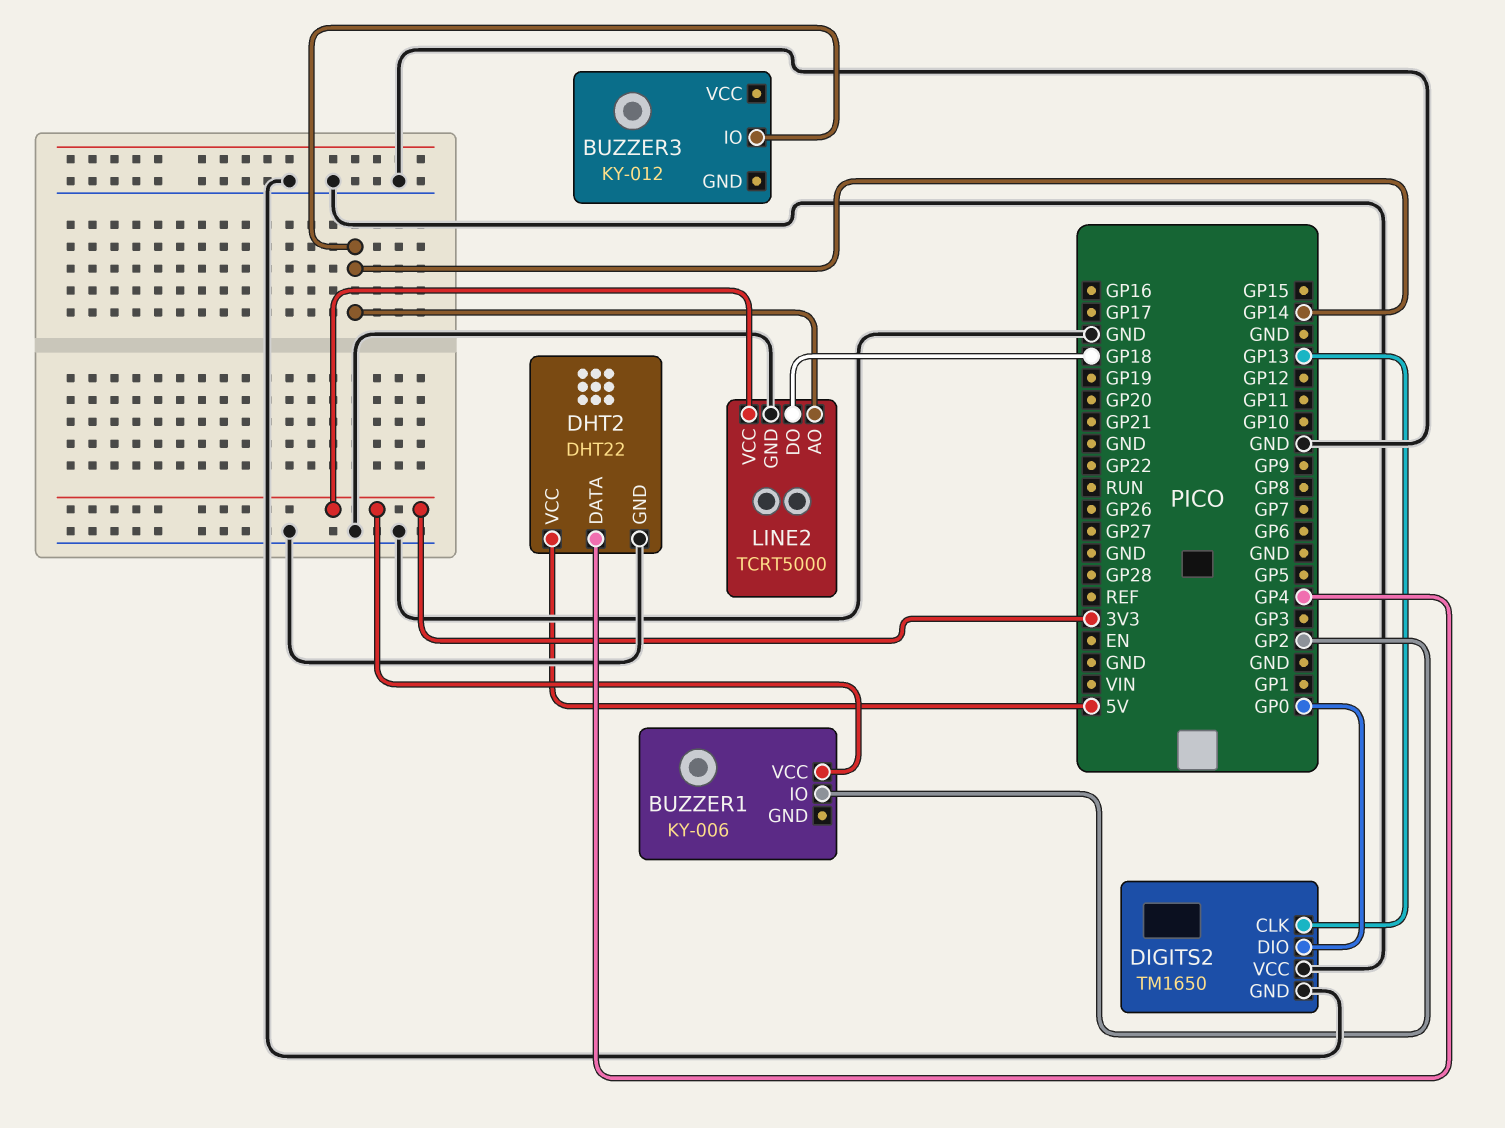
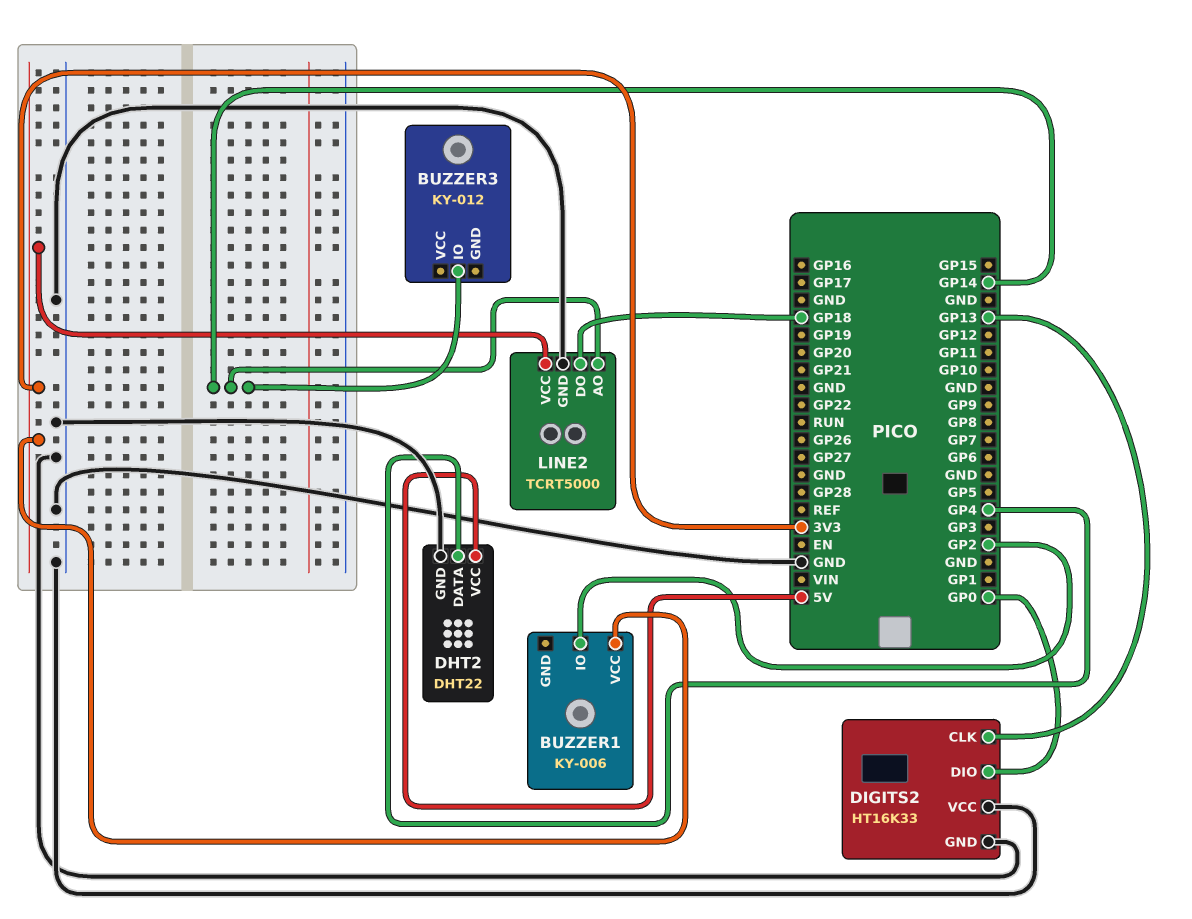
DIGITS2: TM1650 -> HT16K33

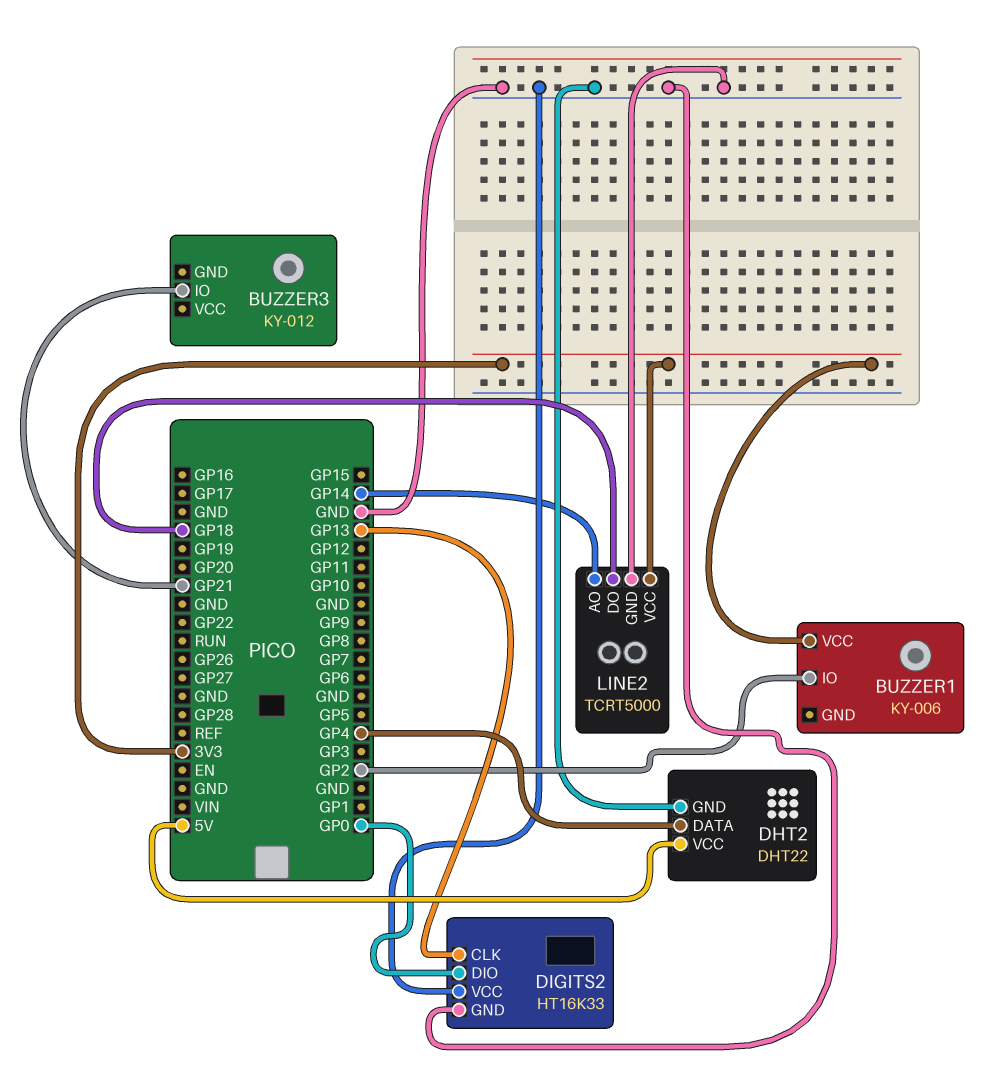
BUZZER3 pin IO: GP14 -> GP21

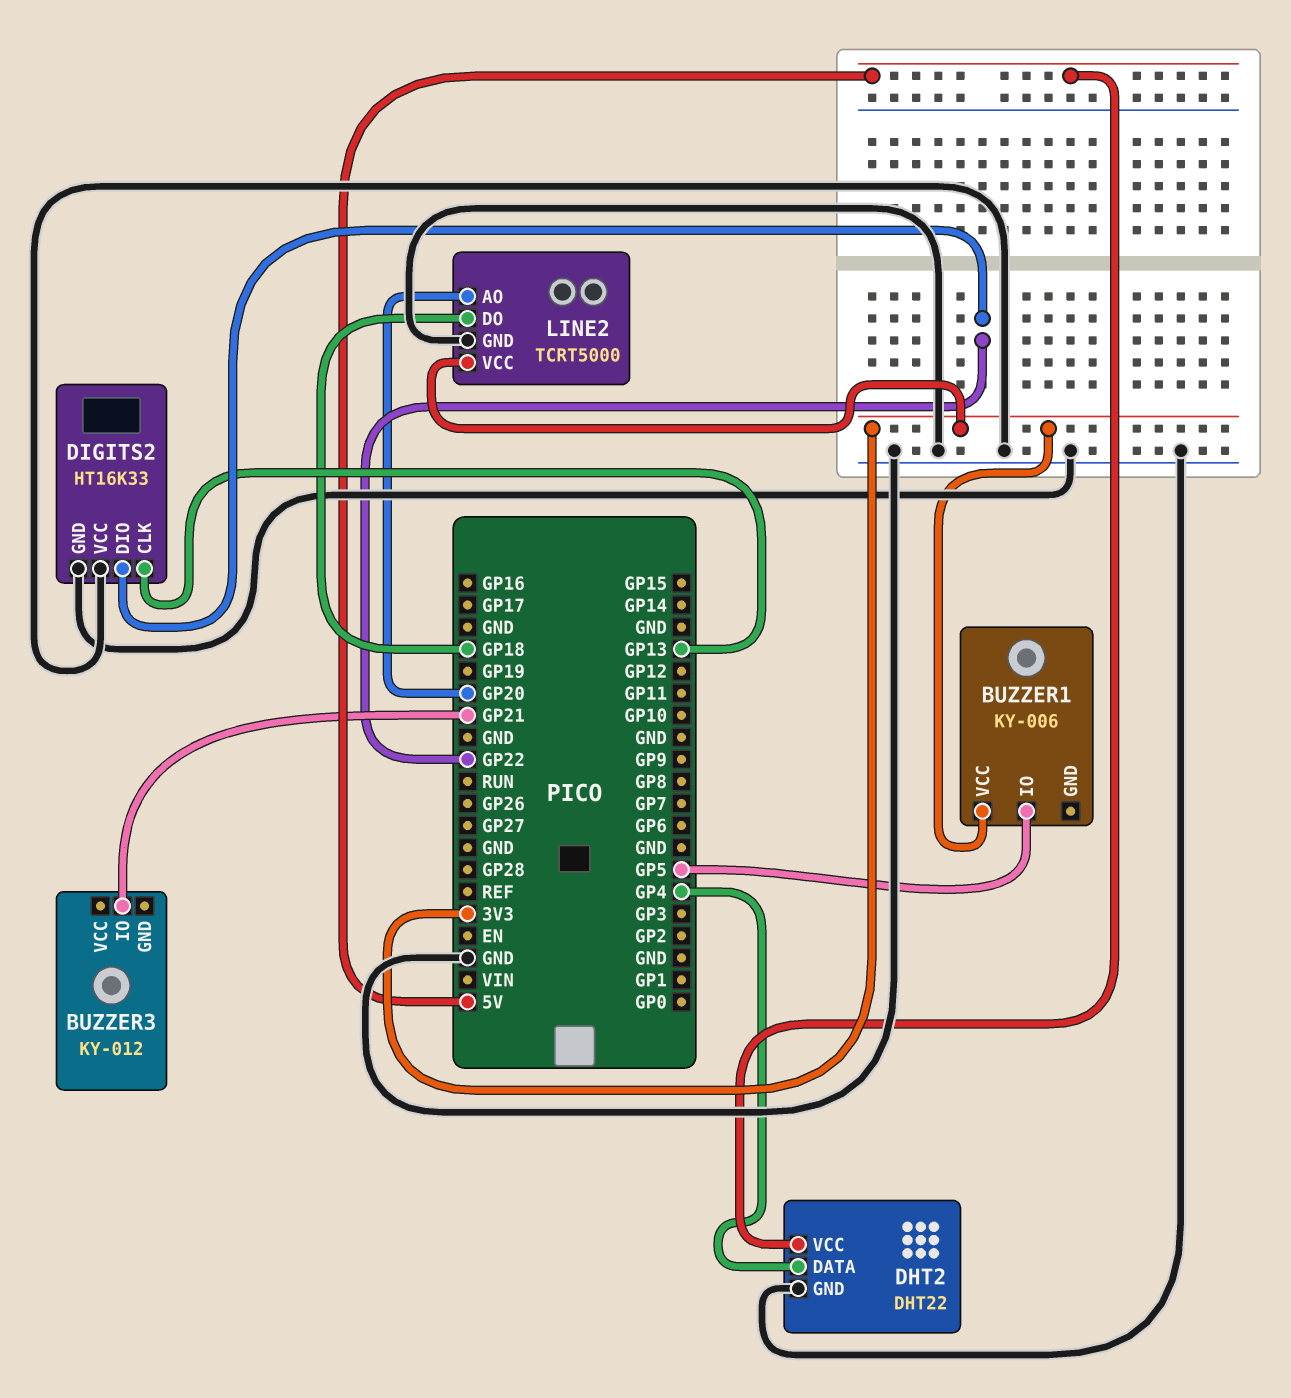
BUZZER1 pin IO: GP2 -> GP5
DIGITS2 pin DIO: GP0 -> GP22
LINE2 pin AO: GP14 -> GP20

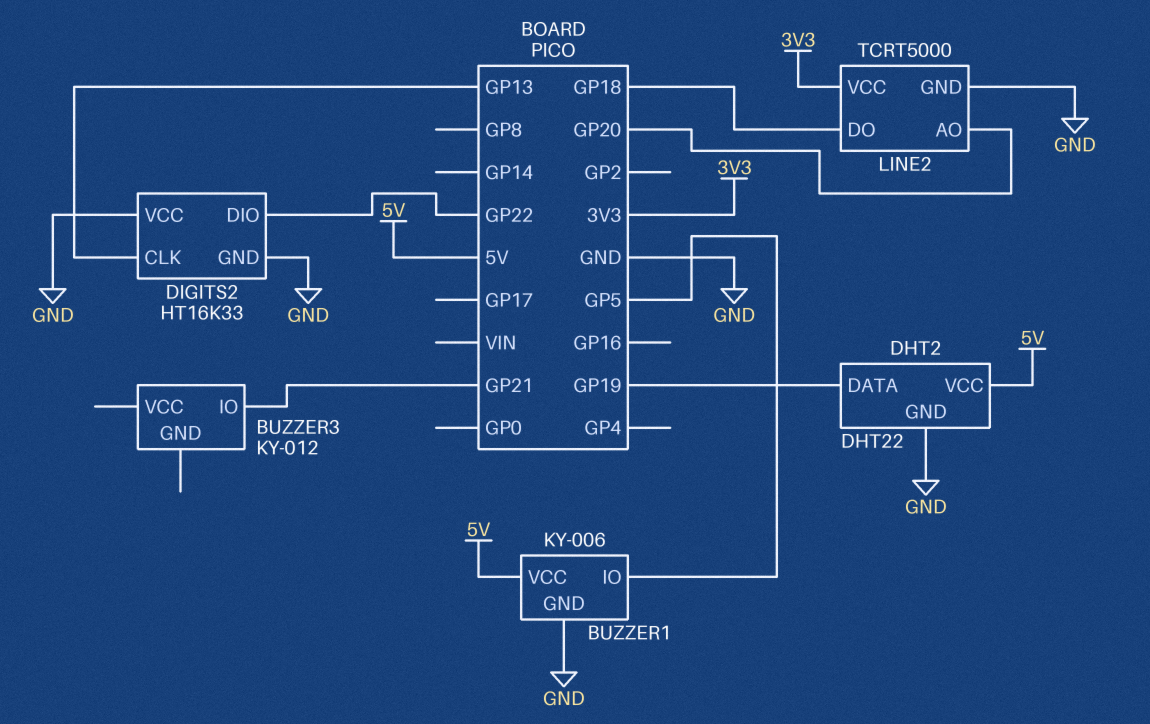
BUZZER1 pin GND: none -> GND
BUZZER1 pin VCC: 3V3 -> 5V
DHT2 pin DATA: GP4 -> GP19

